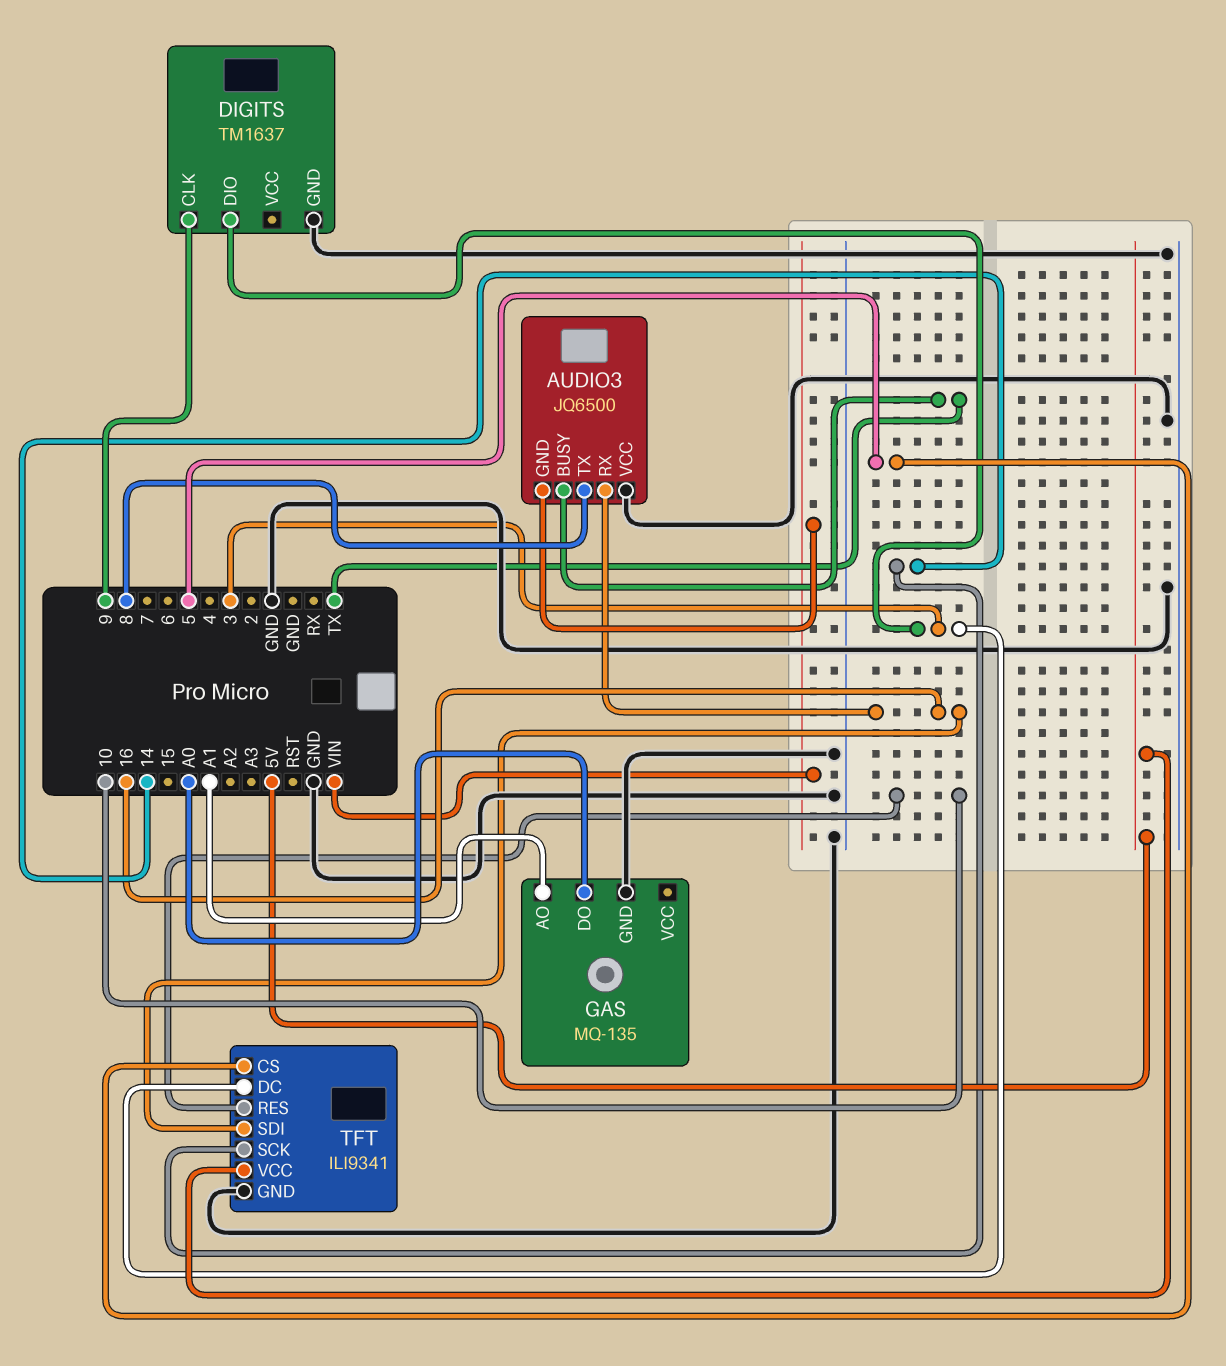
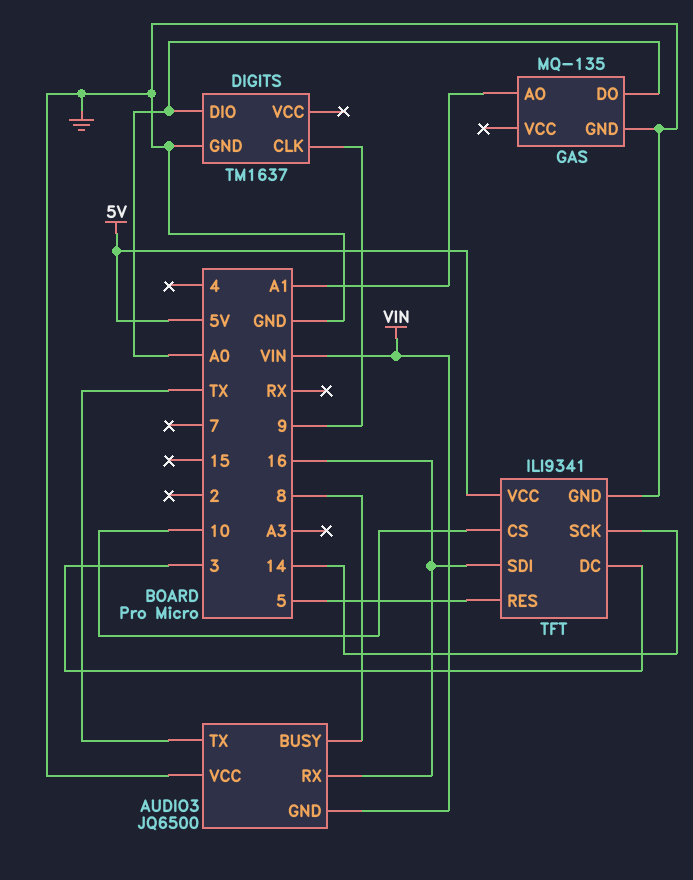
AUDIO3 pin BUSY: TX -> 8
AUDIO3 pin TX: 8 -> TX
DIGITS pin DIO: 3 -> A0
TFT pin CS: 5 -> 10
TFT pin RES: 10 -> 5

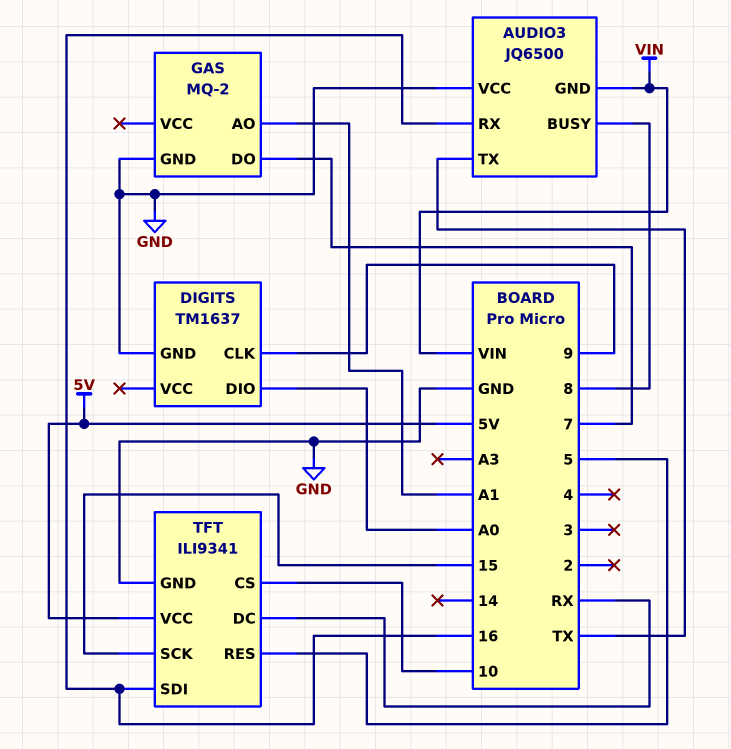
GAS: MQ-135 -> MQ-2
GAS pin DO: A0 -> 7
TFT pin DC: 3 -> RX
TFT pin SCK: 14 -> 15

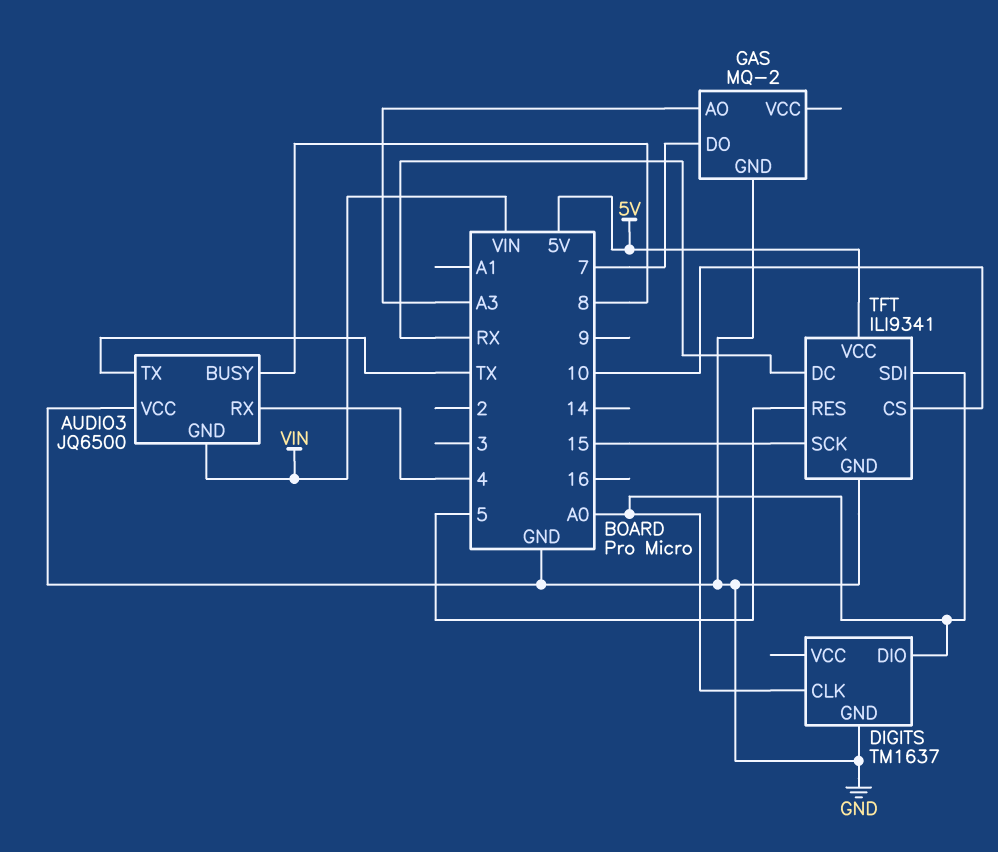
AUDIO3 pin RX: 16 -> 4
DIGITS pin CLK: 9 -> A0
GAS pin AO: A1 -> A3
TFT pin SDI: 16 -> A0

